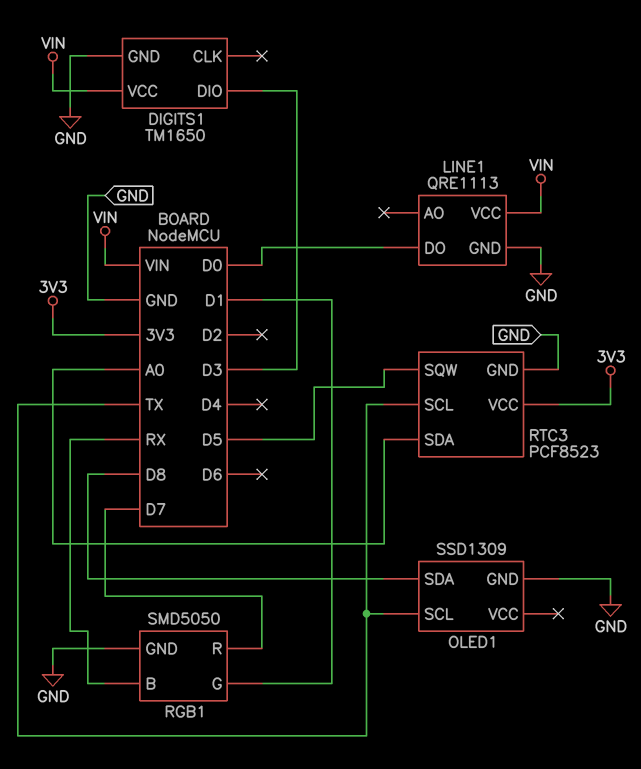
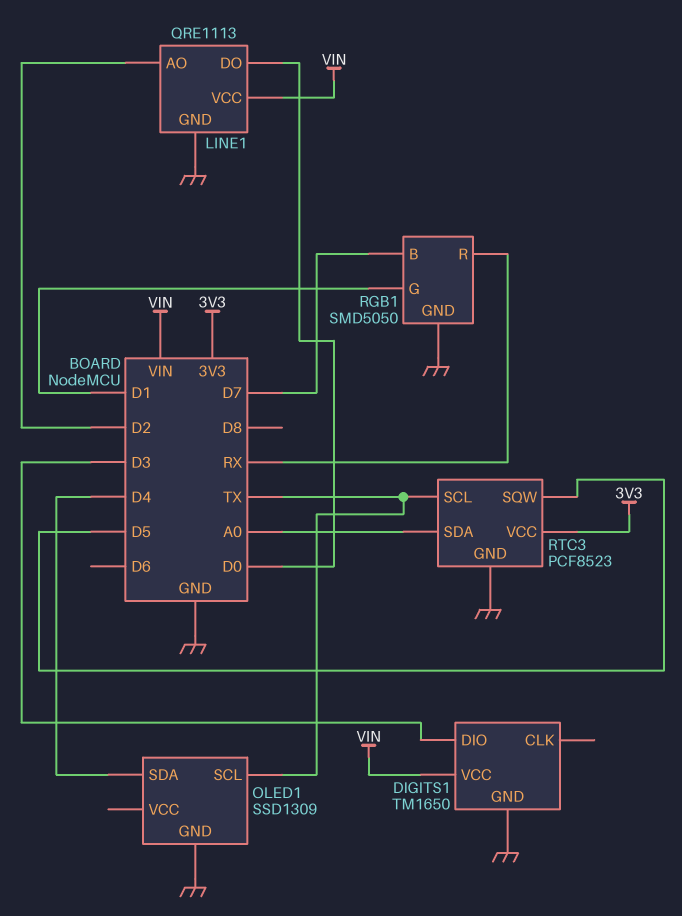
LINE1 pin AO: none -> D2
OLED1 pin SDA: D8 -> D4
RGB1 pin B: RX -> D7
RGB1 pin R: D7 -> RX

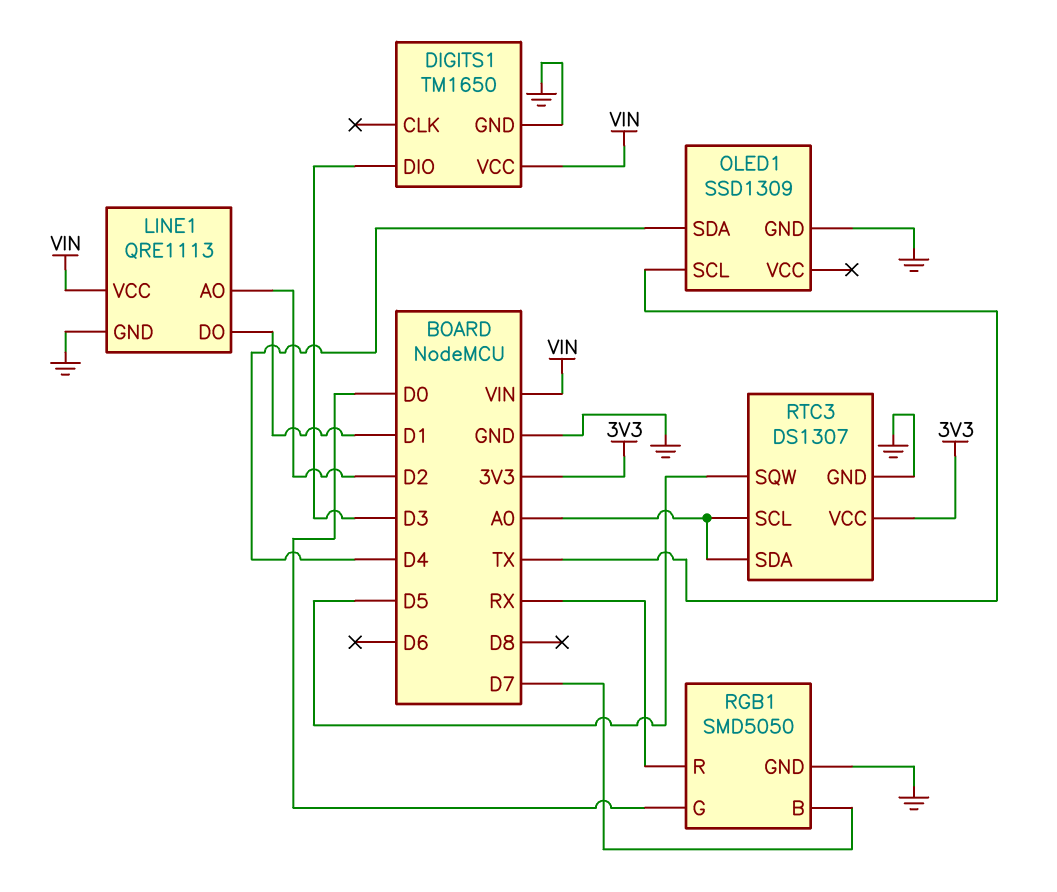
LINE1 pin DO: D0 -> D1
RGB1 pin G: D1 -> D0
RTC3: PCF8523 -> DS1307
RTC3 pin SCL: TX -> A0

